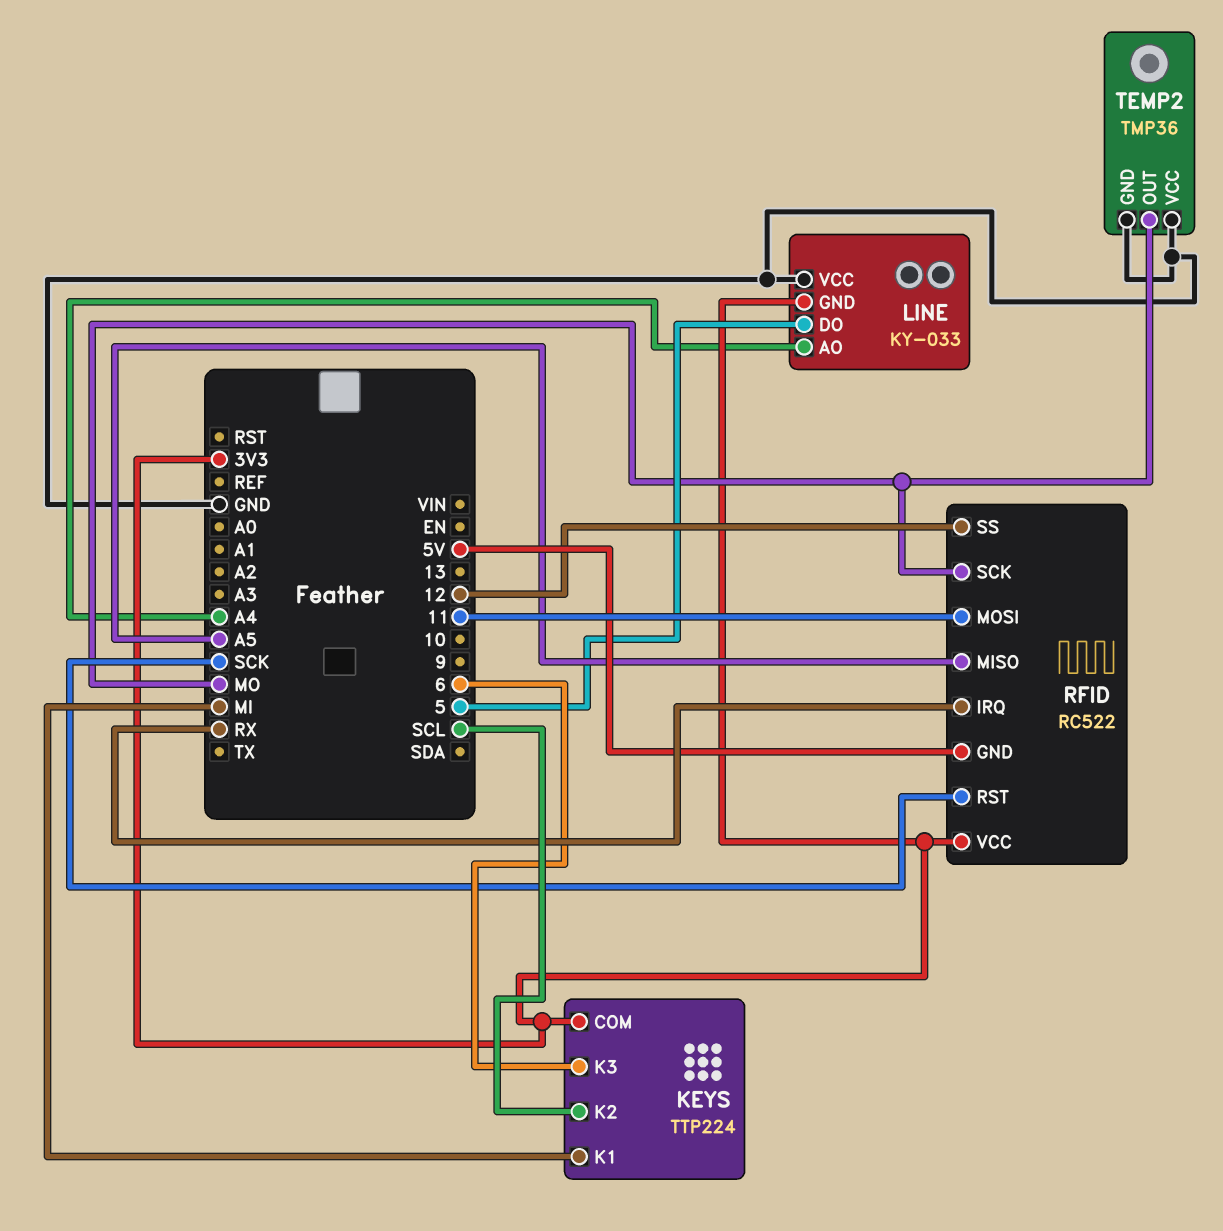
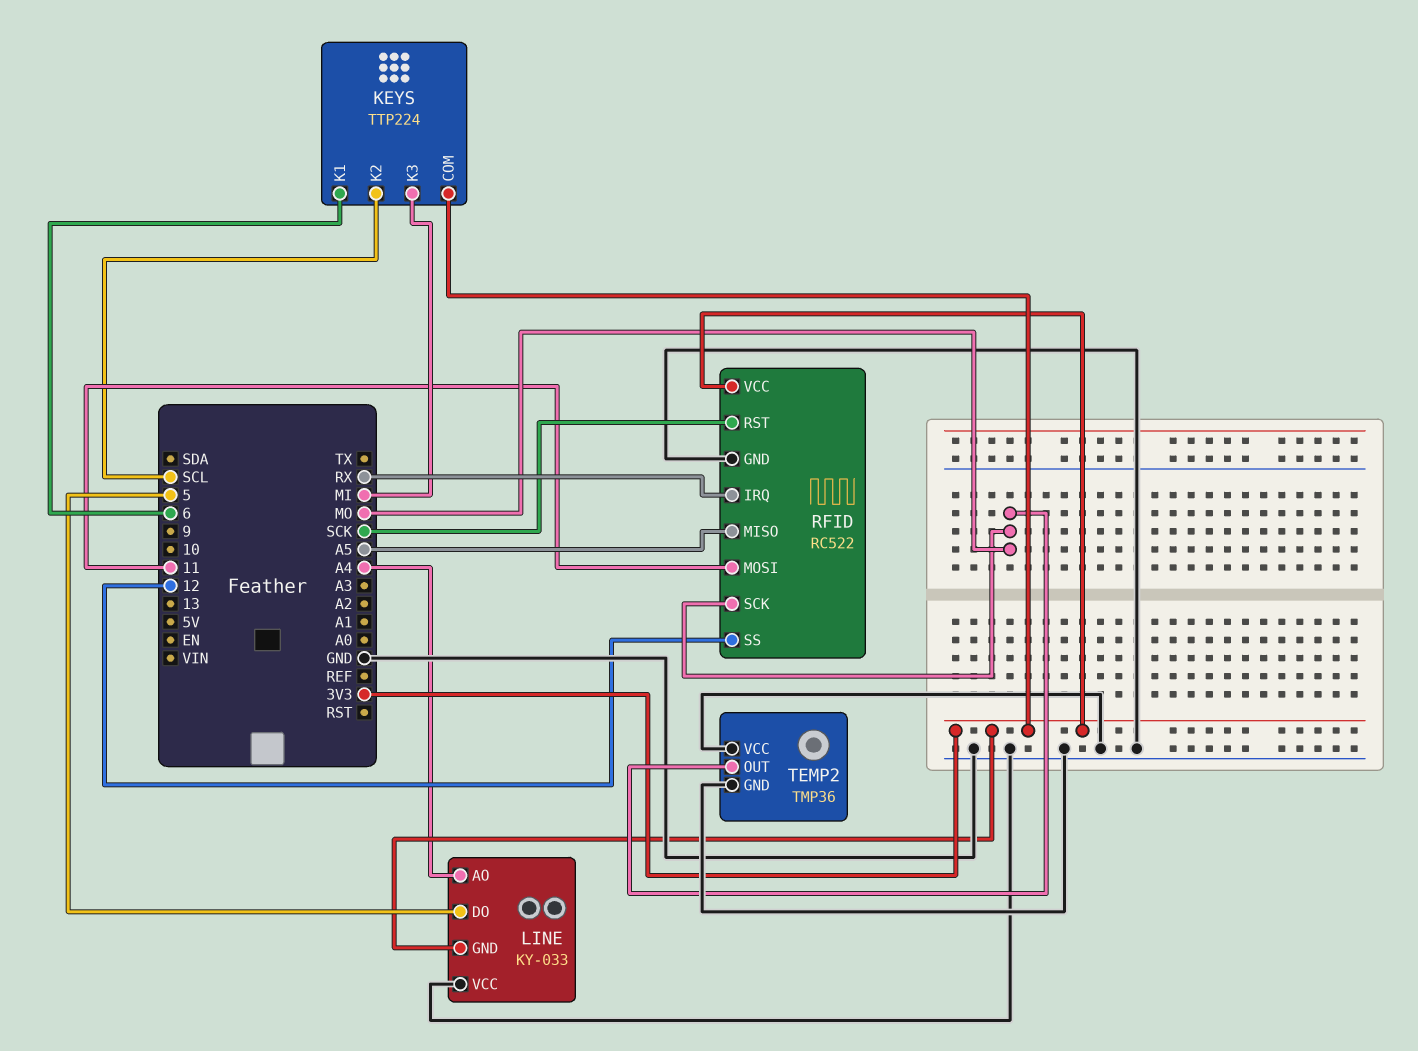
KEYS pin K1: MI -> 6
KEYS pin K3: 6 -> MI
RFID pin GND: 5V -> GND

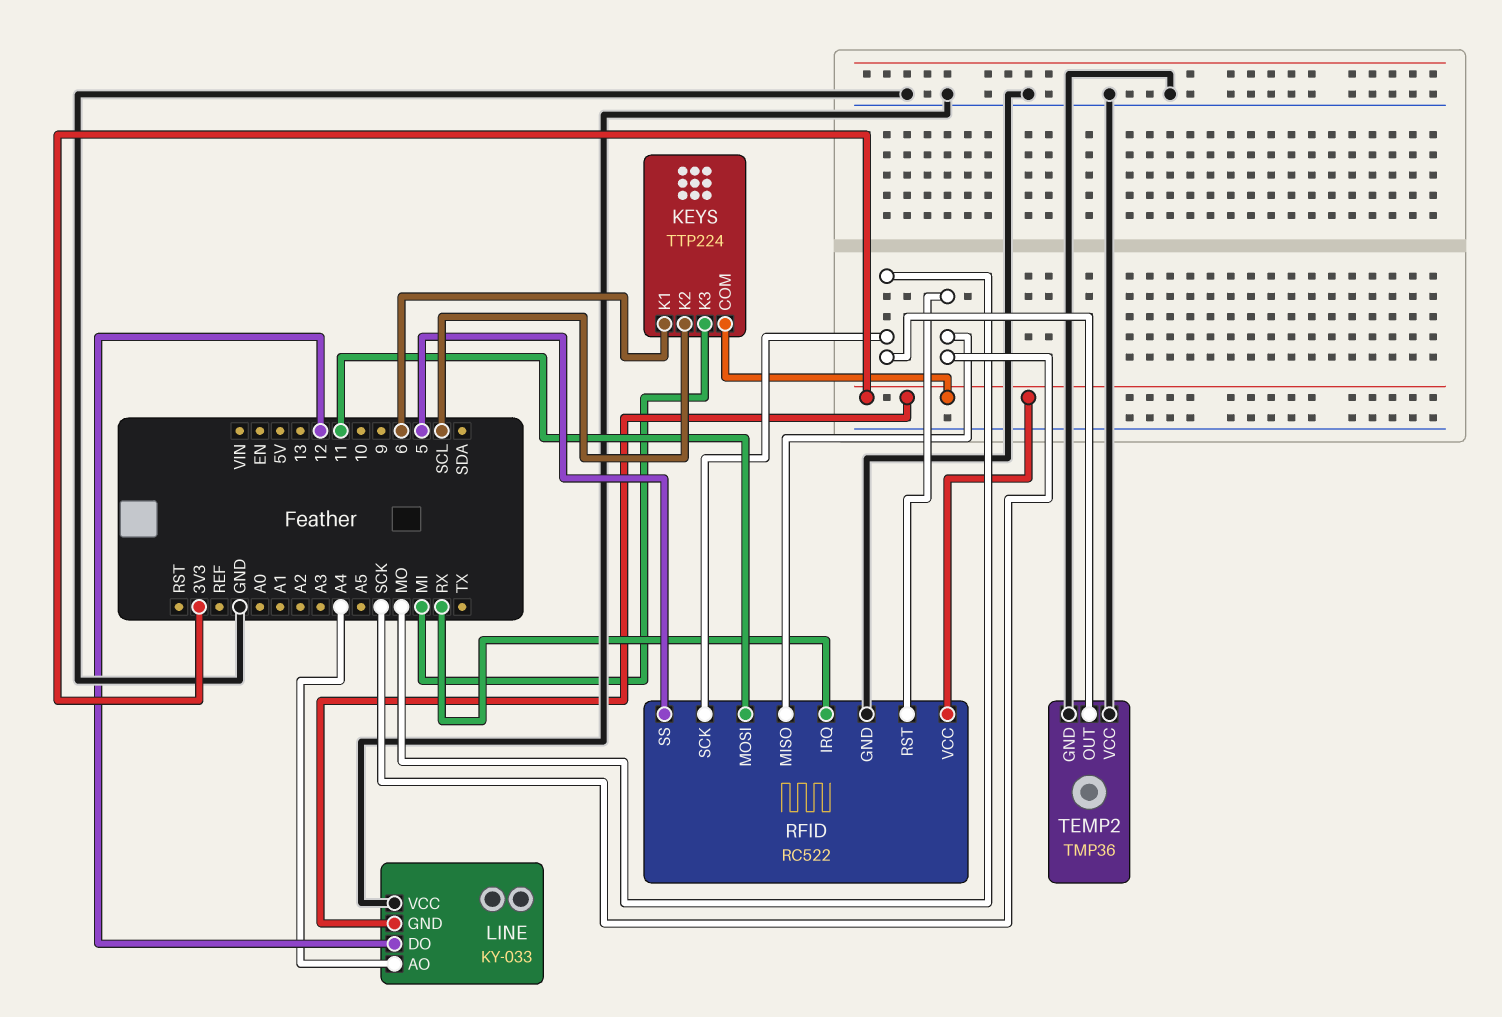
LINE pin DO: 5 -> 12
RFID pin MISO: A5 -> SCK
RFID pin SS: 12 -> 5

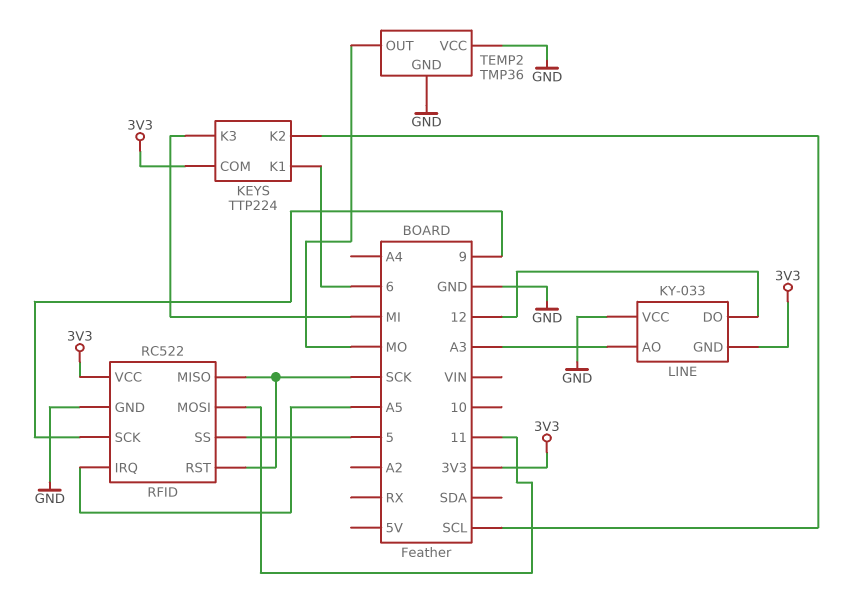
LINE pin AO: A4 -> A3
RFID pin IRQ: RX -> A5
RFID pin SCK: MO -> 9

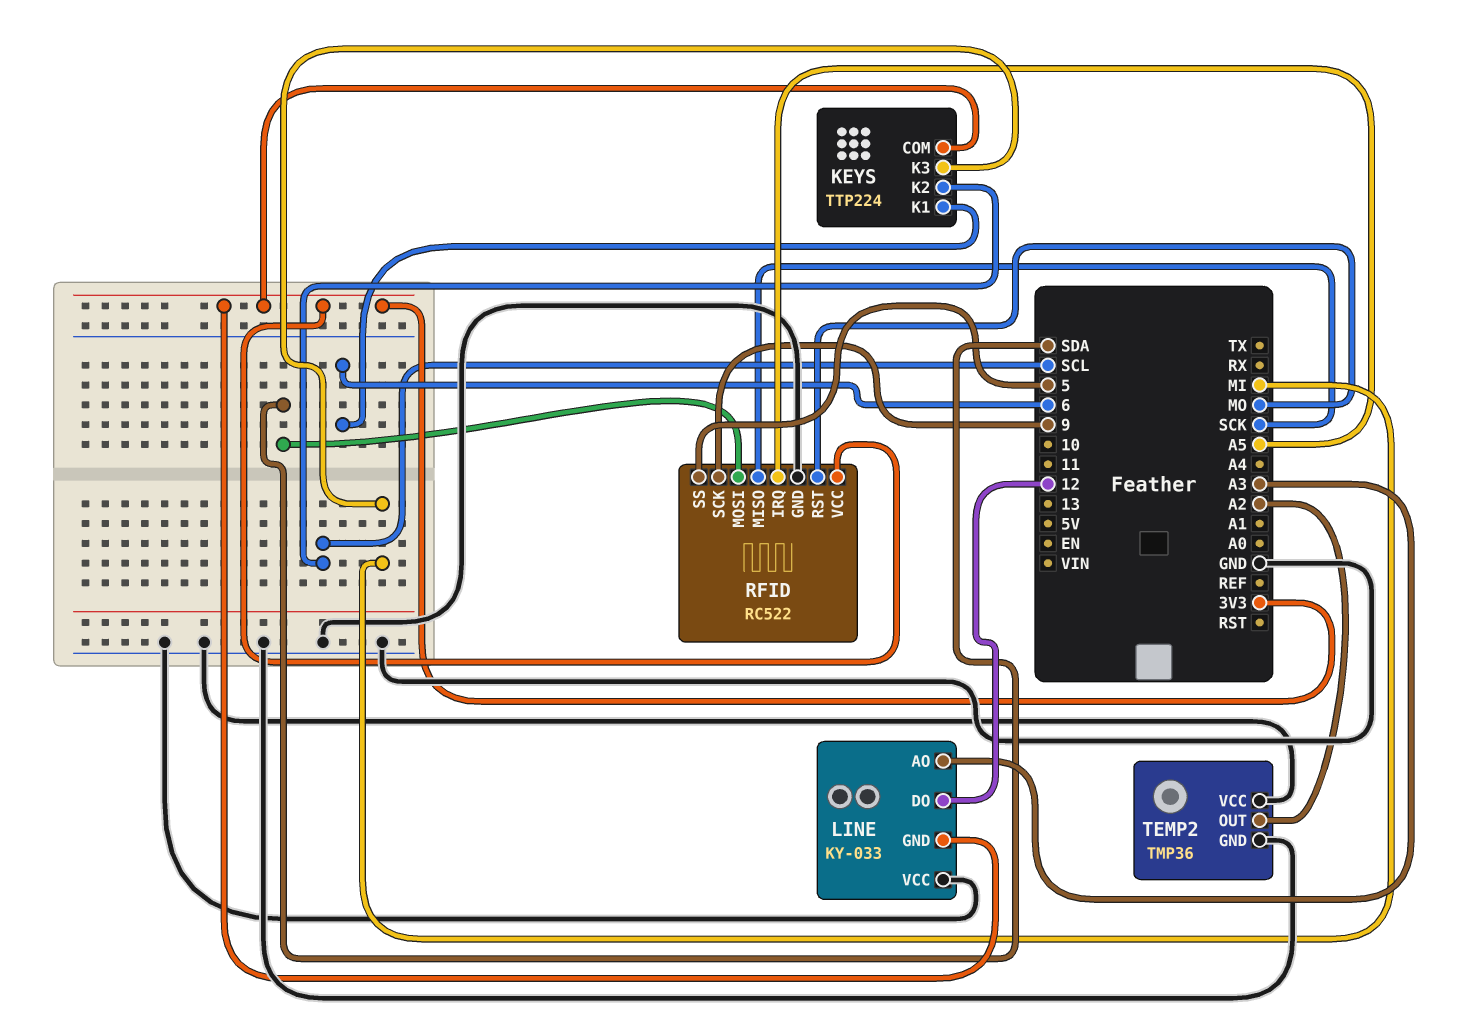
RFID pin MOSI: 11 -> SDA
RFID pin RST: SCK -> MO
TEMP2 pin OUT: MO -> A2

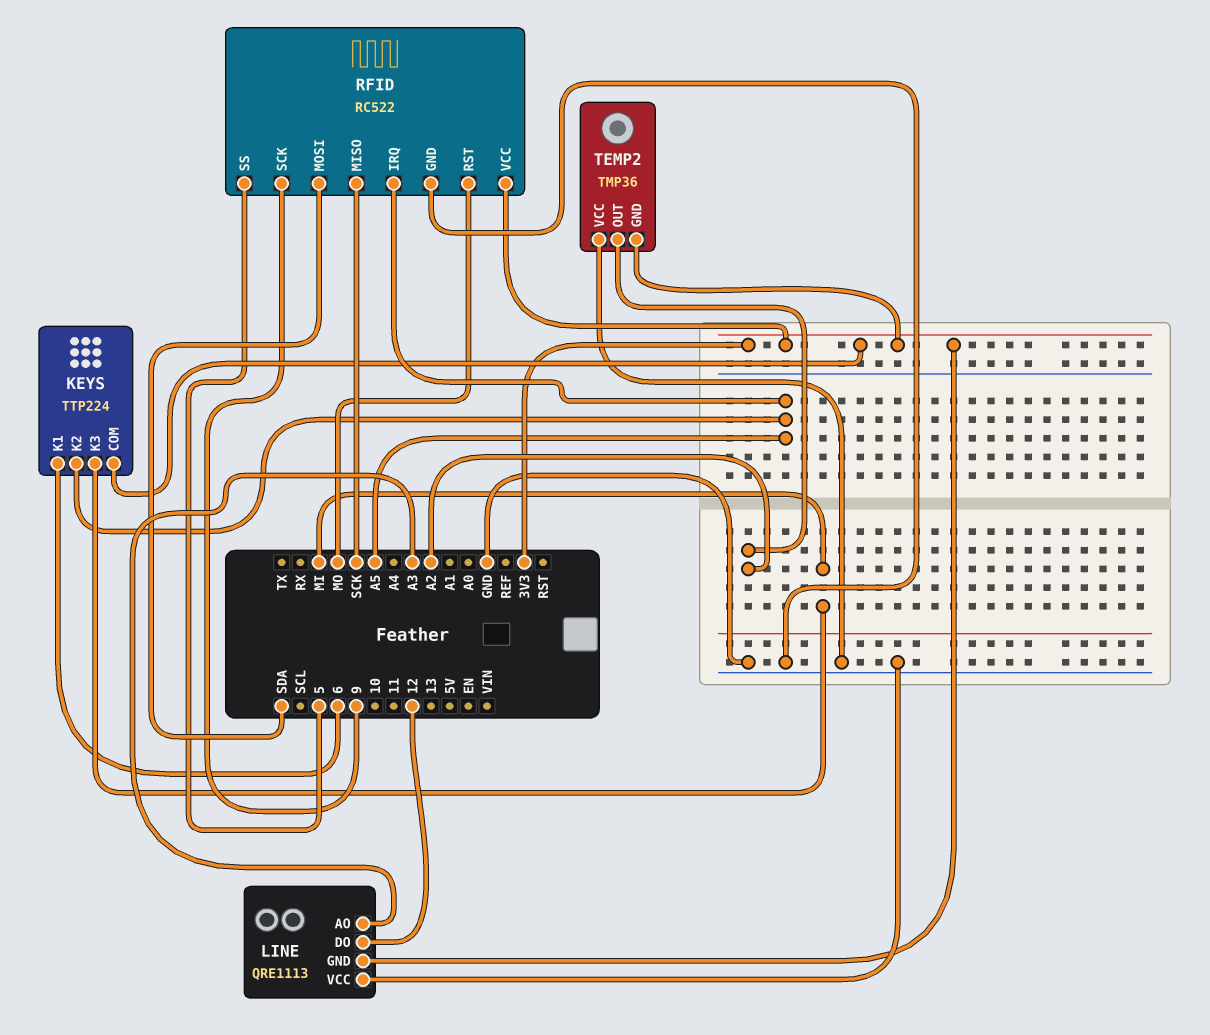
KEYS pin K2: SCL -> A5
LINE: KY-033 -> QRE1113
TEMP2 pin GND: GND -> 3V3

